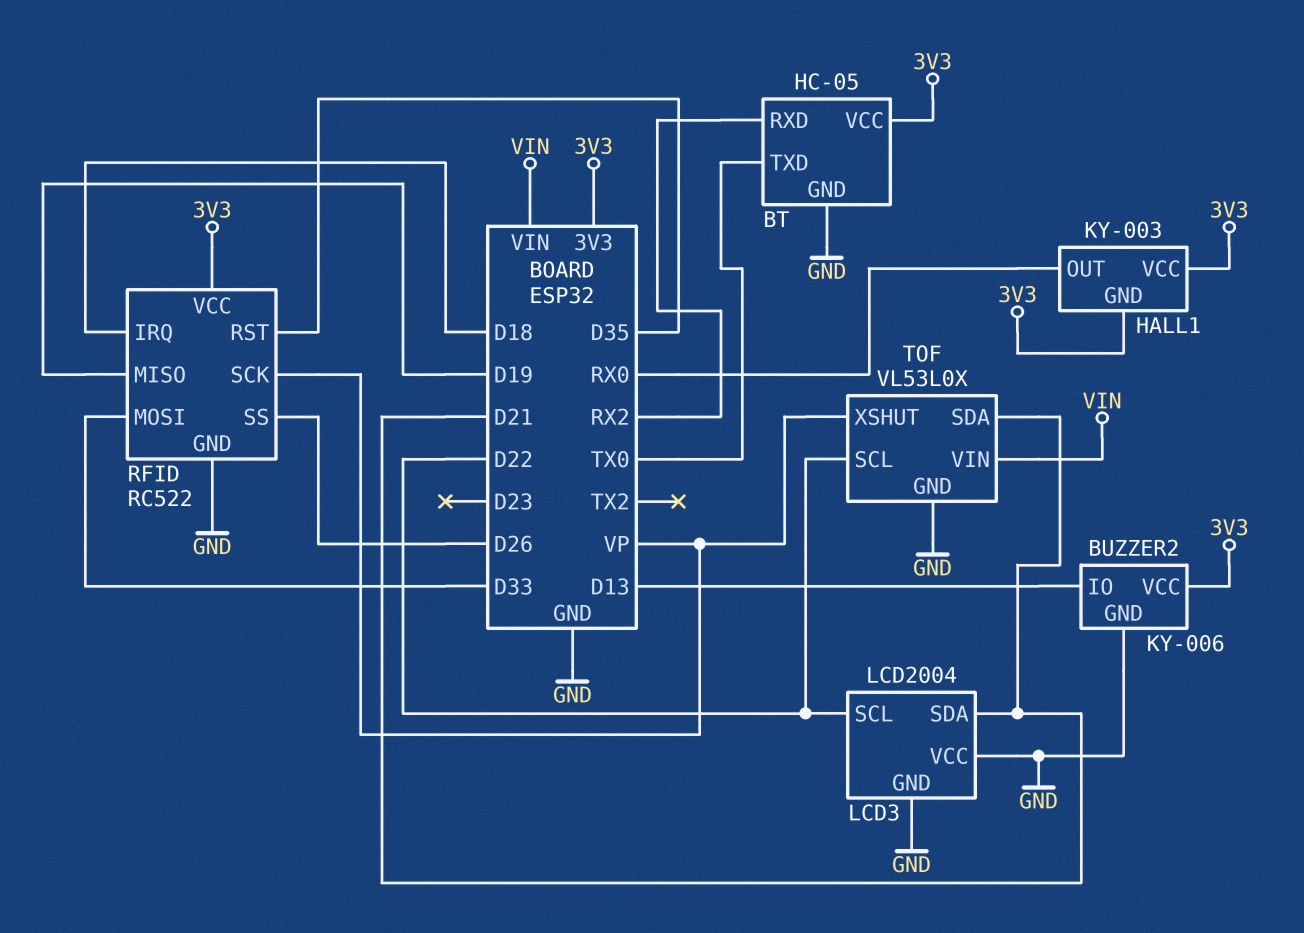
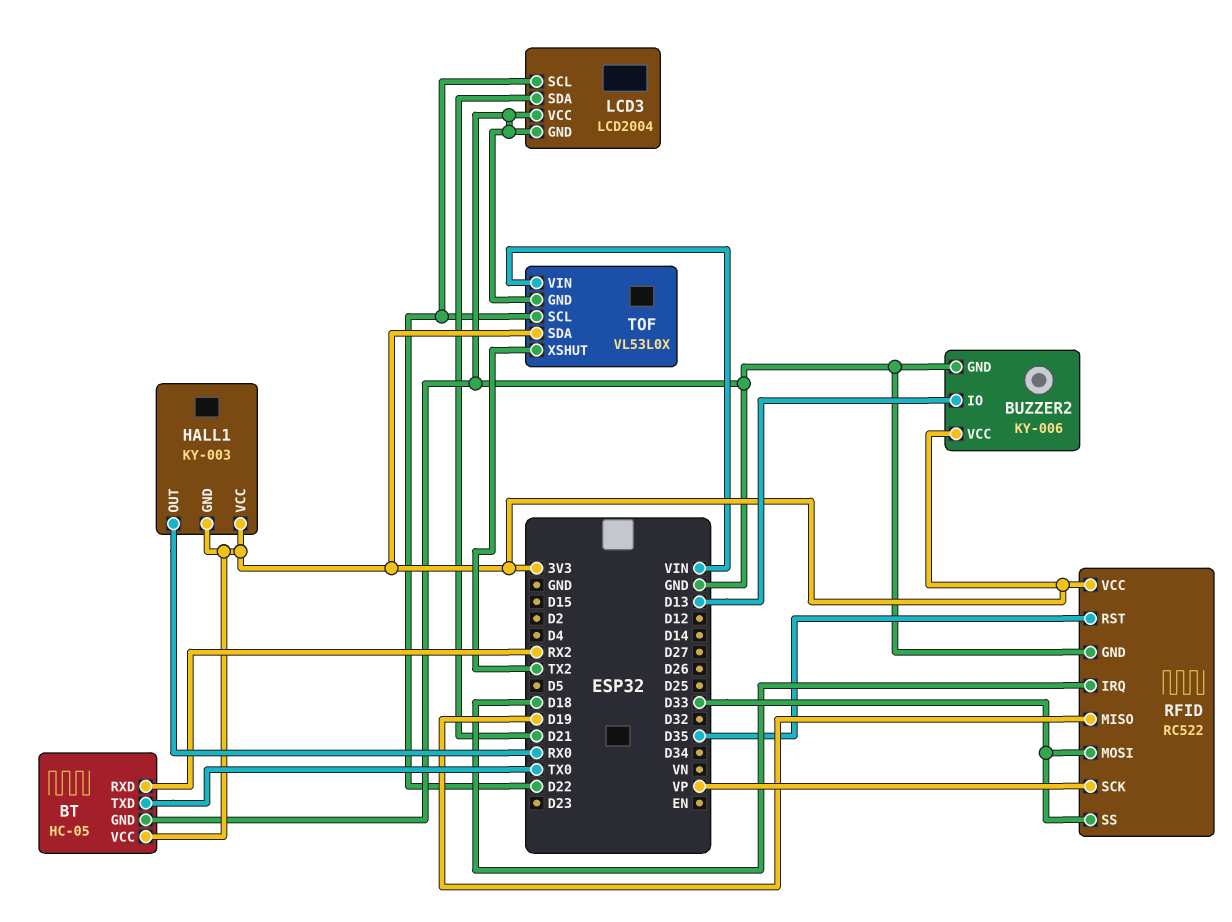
RFID pin SS: D26 -> D33
TOF pin SDA: D21 -> 3V3
TOF pin XSHUT: VP -> TX2

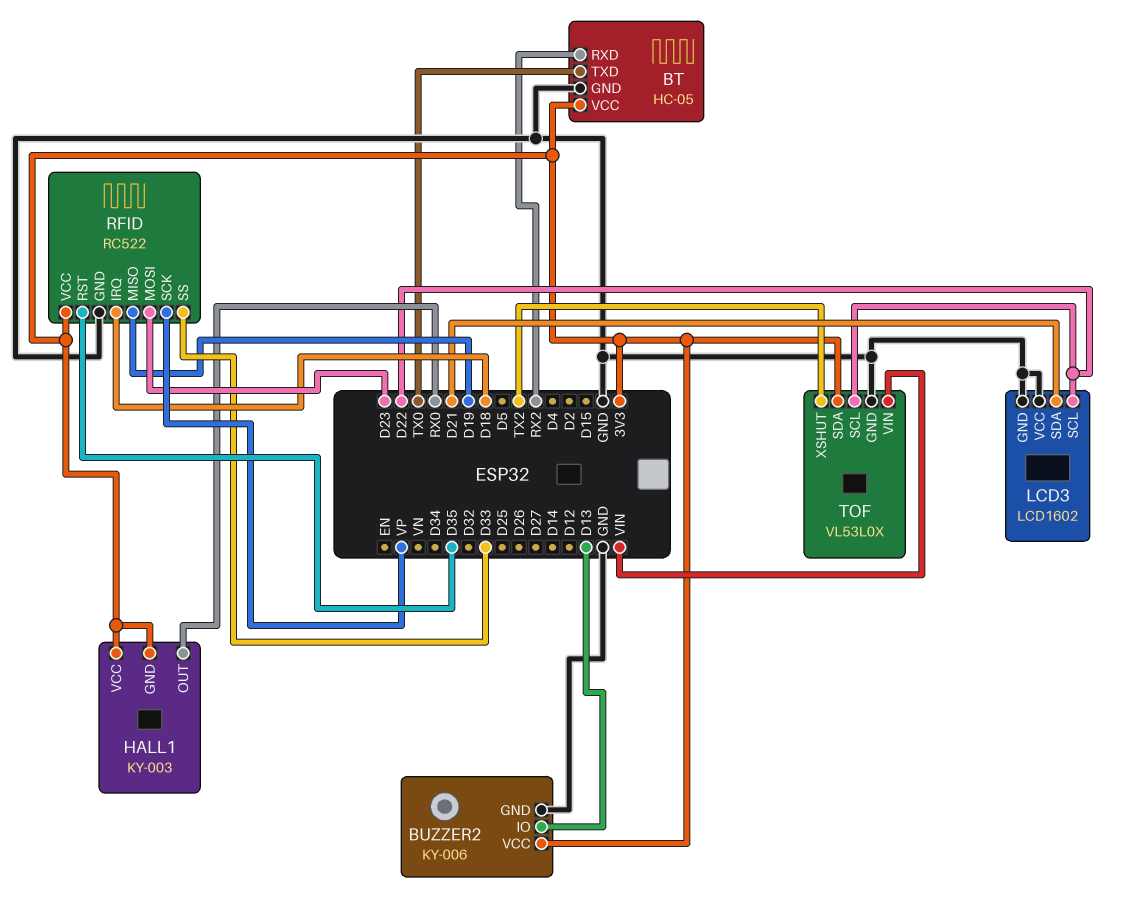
LCD3: LCD2004 -> LCD1602
RFID pin MOSI: D33 -> D23

